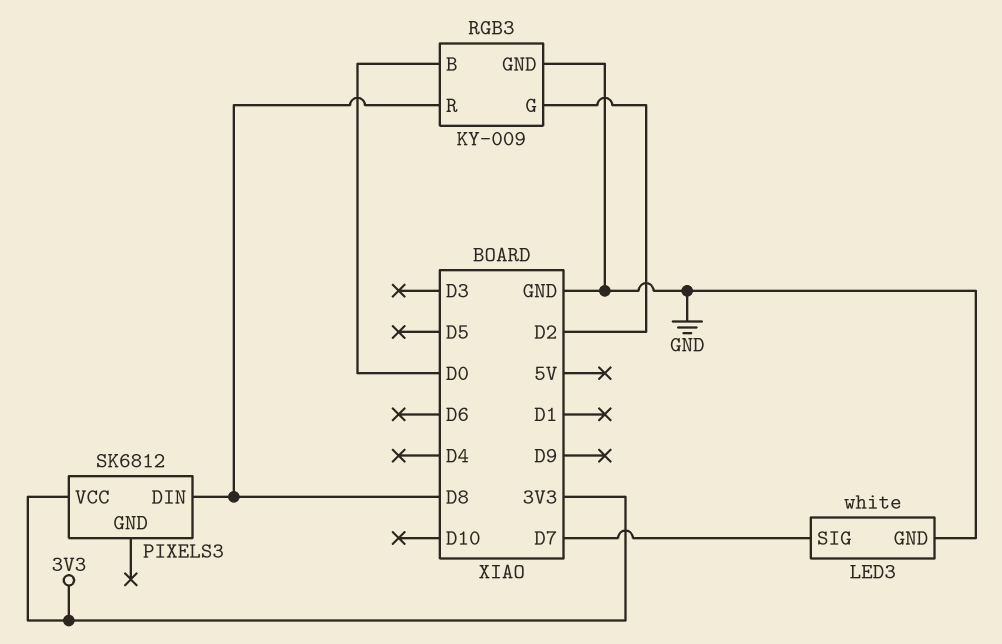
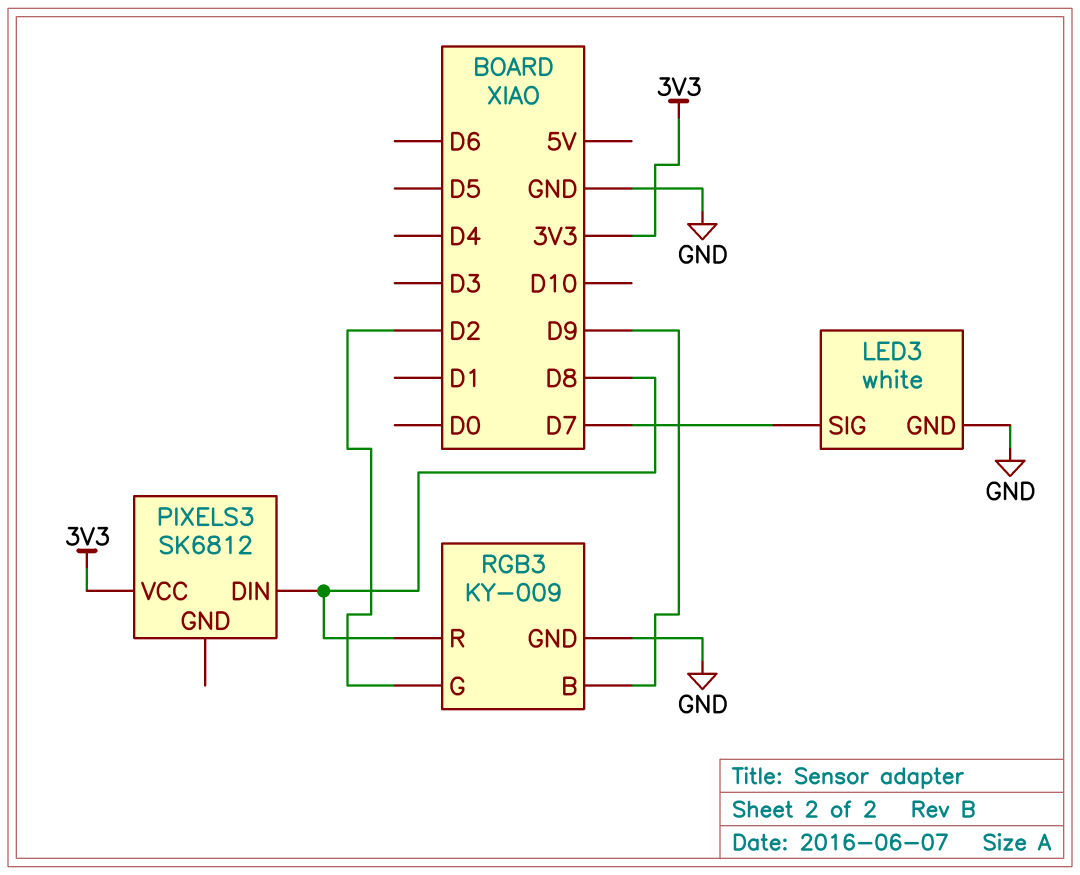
RGB3 pin B: D0 -> D9

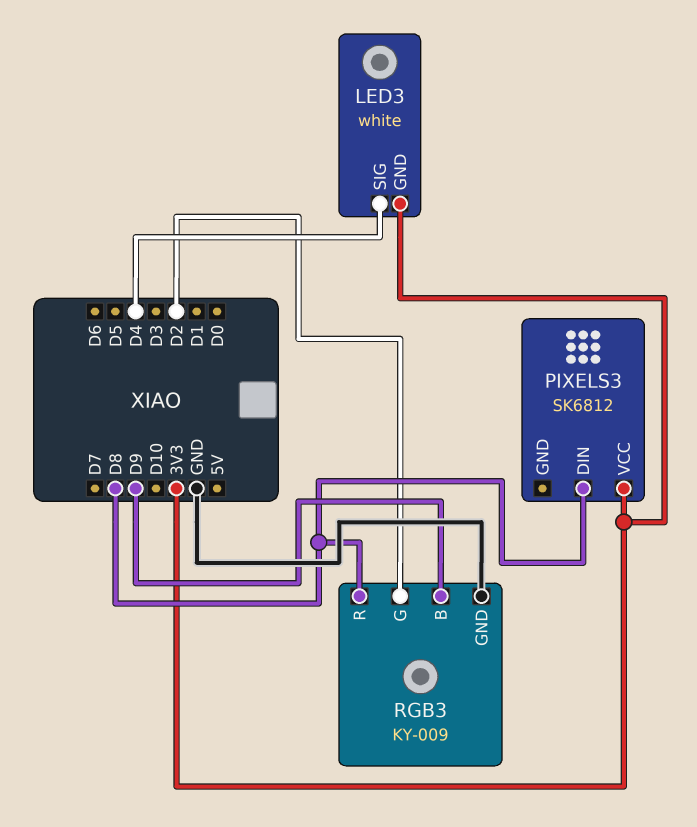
LED3 pin GND: GND -> 3V3
LED3 pin SIG: D7 -> D4

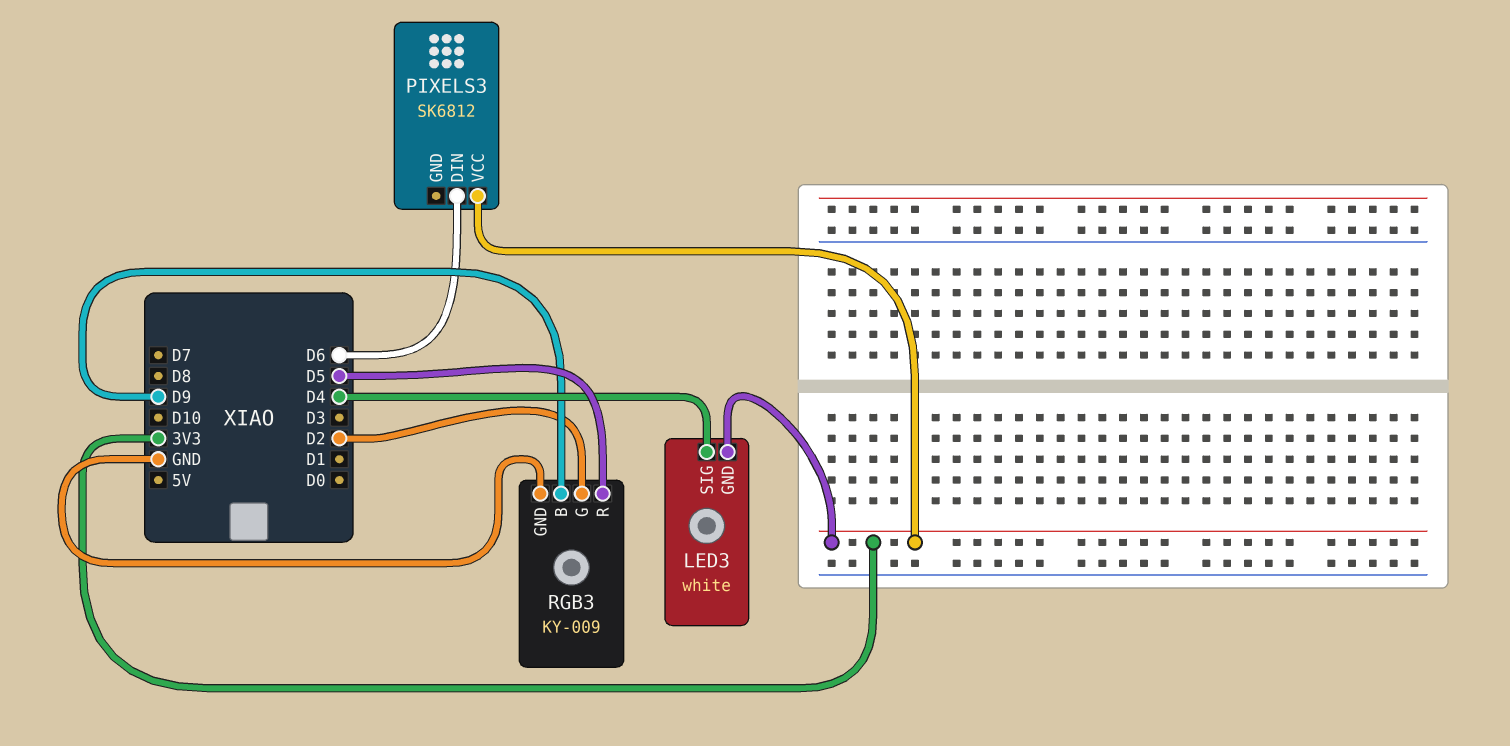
PIXELS3 pin DIN: D8 -> D6
RGB3 pin R: D8 -> D5

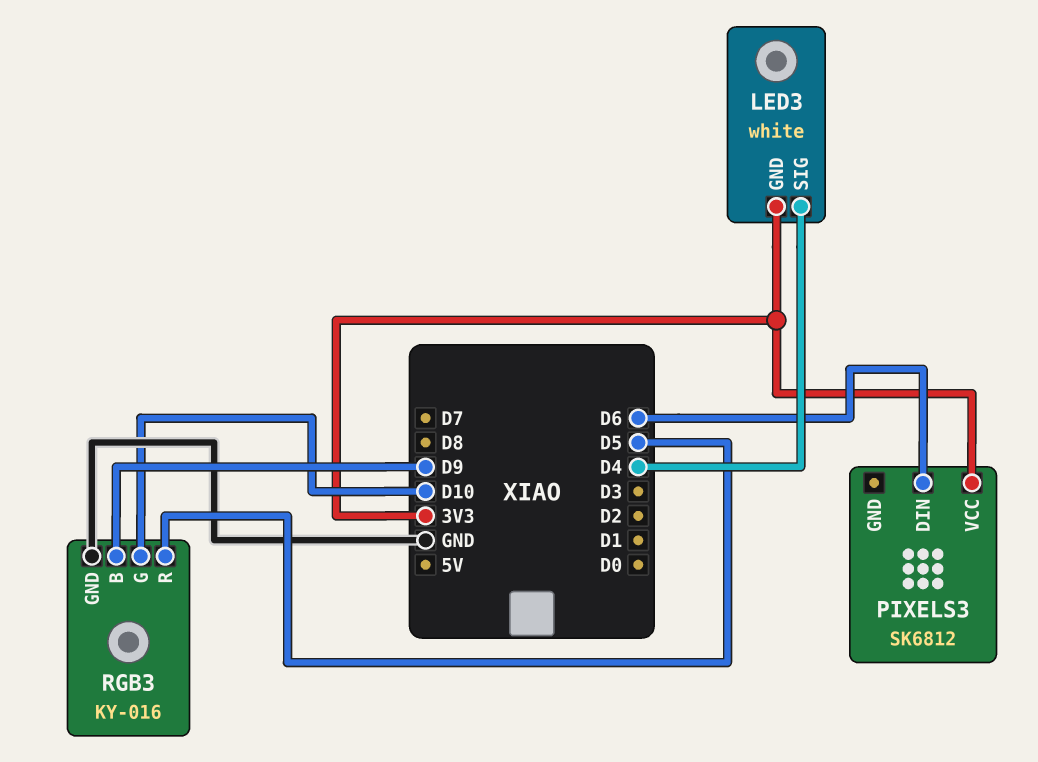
RGB3: KY-009 -> KY-016
RGB3 pin G: D2 -> D10

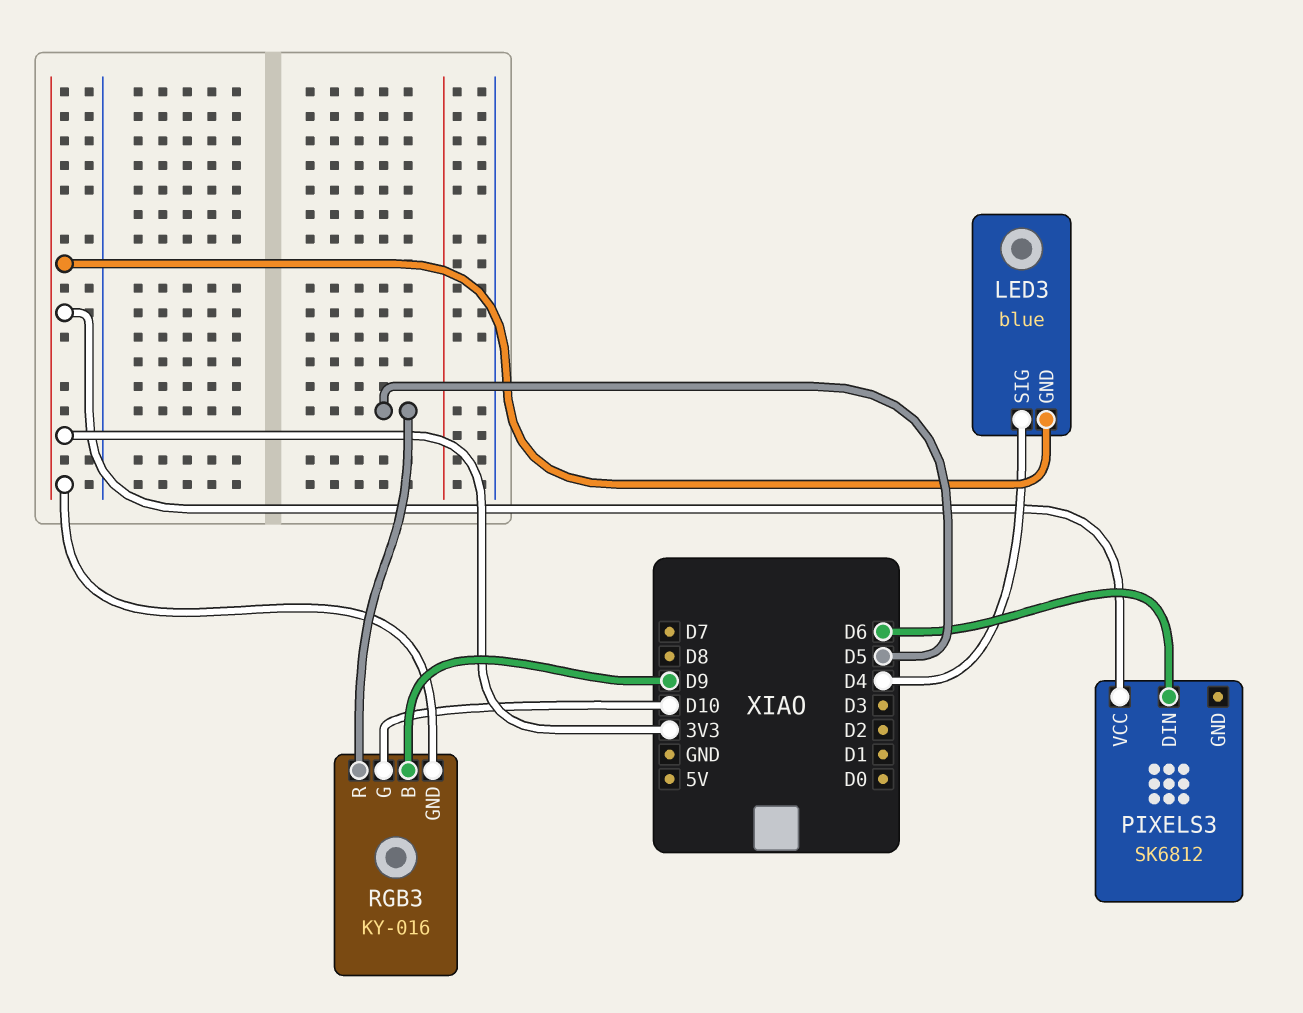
LED3: white -> blue
RGB3 pin GND: GND -> 3V3

